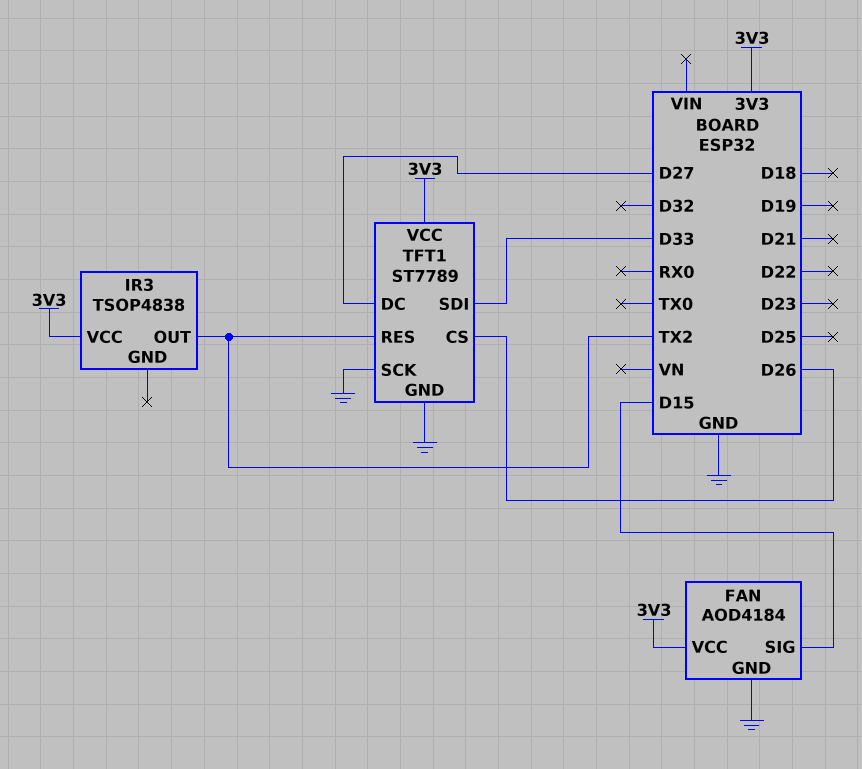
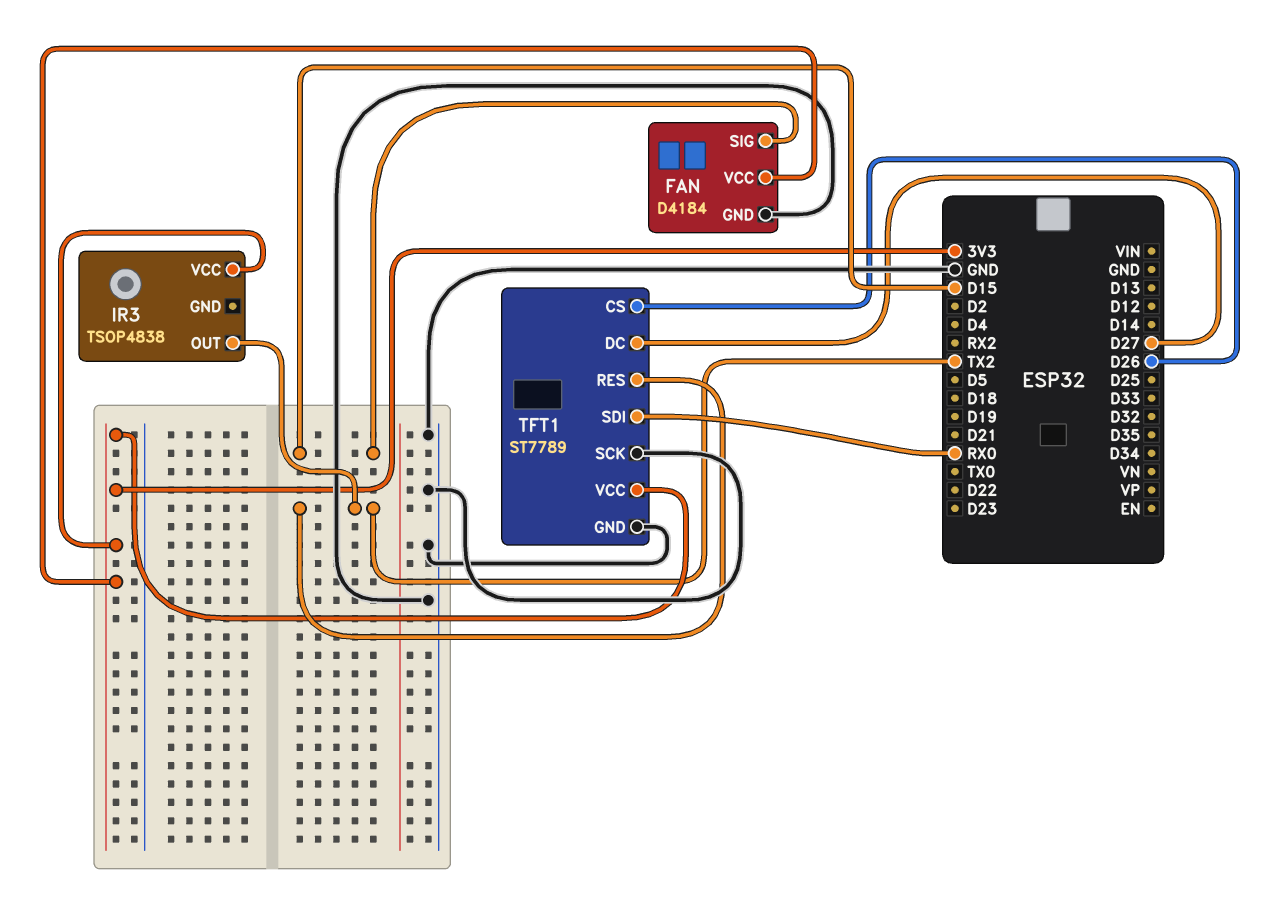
FAN: AOD4184 -> D4184
TFT1 pin SDI: D33 -> RX0

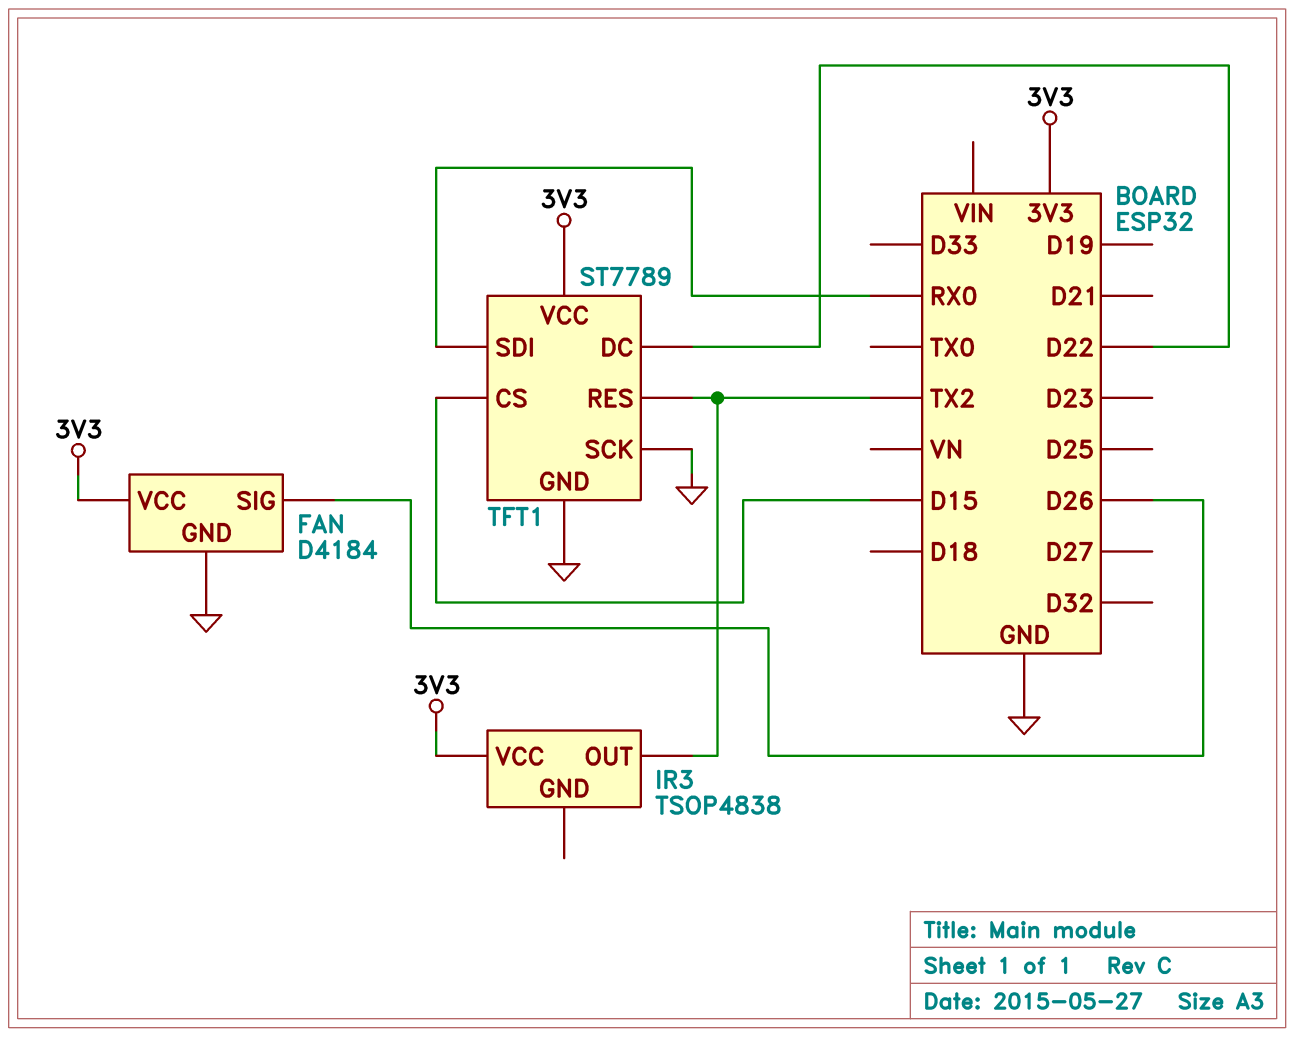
FAN pin SIG: D15 -> D26
TFT1 pin CS: D26 -> D15
TFT1 pin DC: D27 -> D22

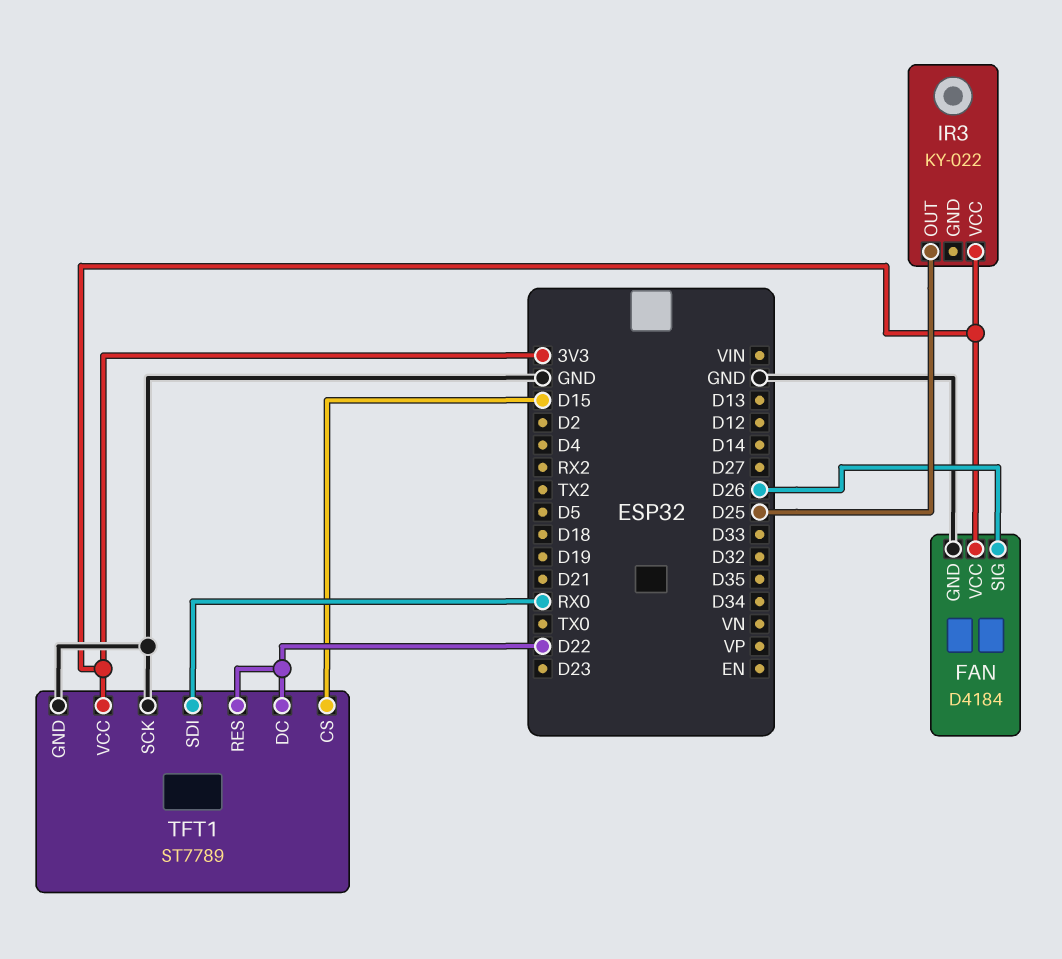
IR3: TSOP4838 -> KY-022
IR3 pin OUT: TX2 -> D25
TFT1 pin RES: TX2 -> D22

